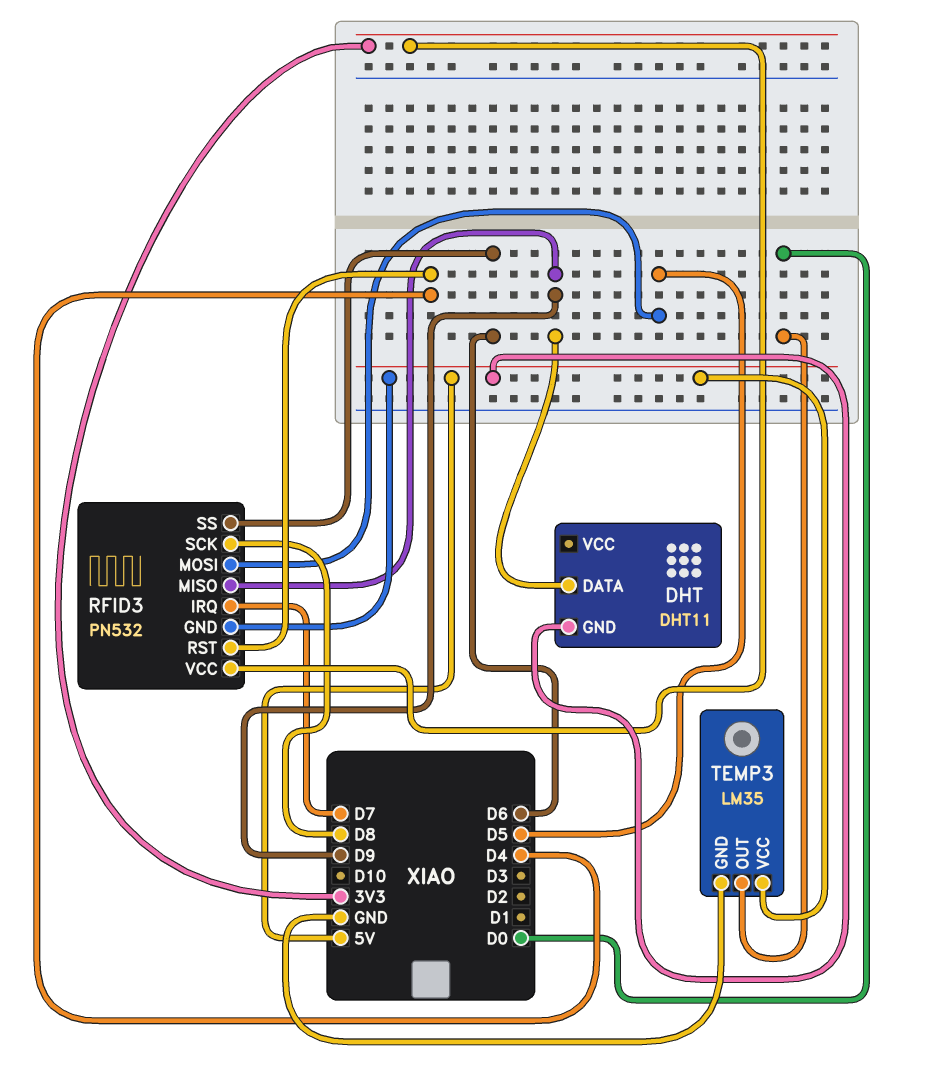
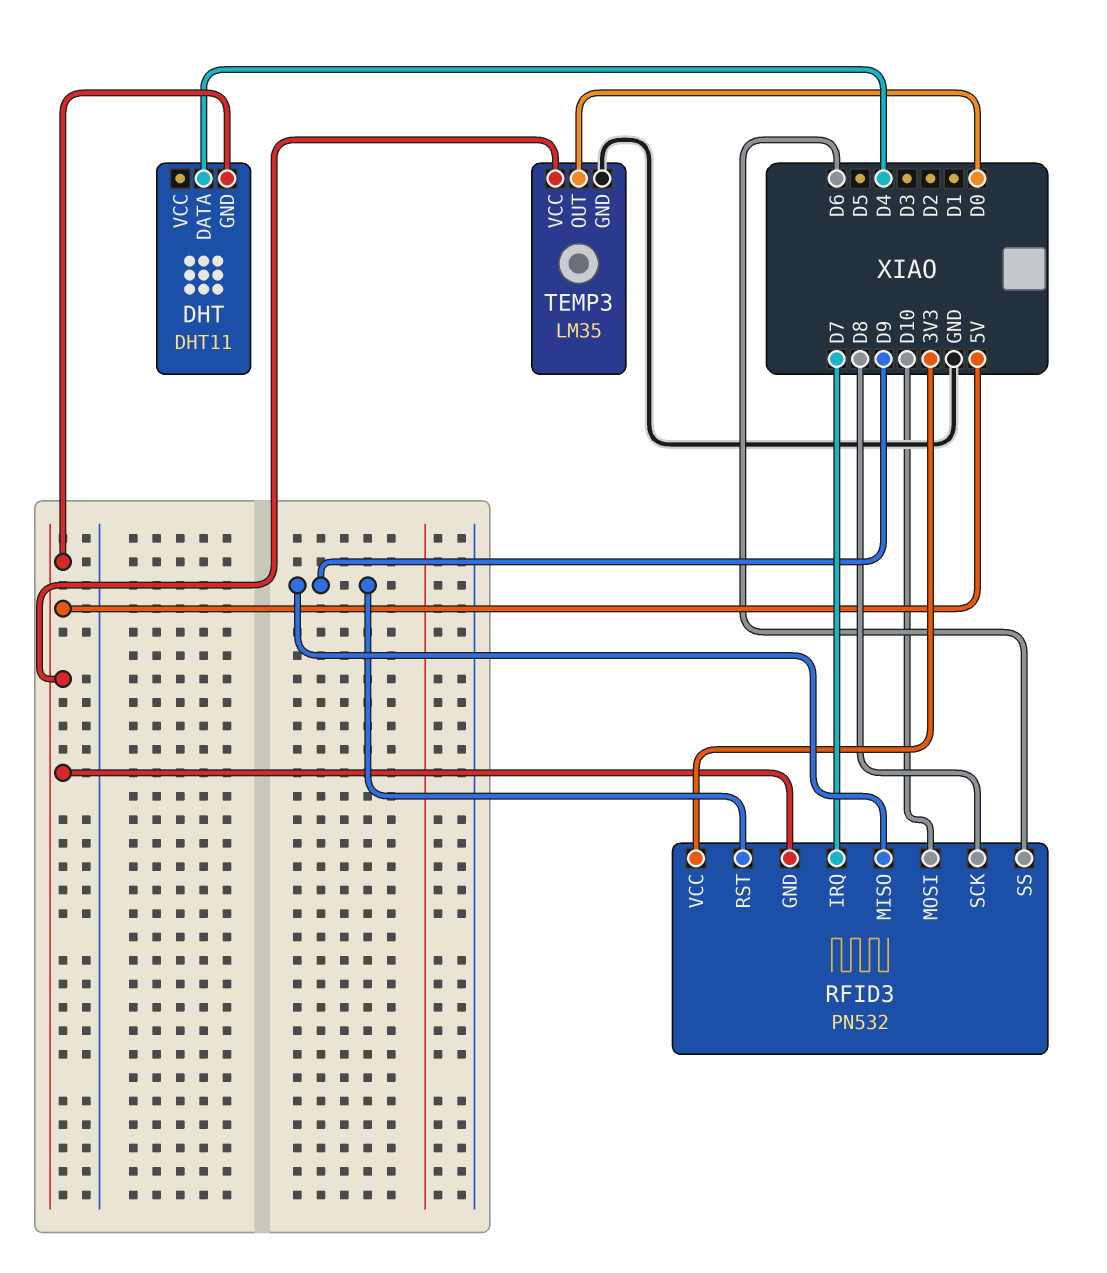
DHT pin DATA: D9 -> D4
RFID3 pin MOSI: D5 -> D10
RFID3 pin RST: D4 -> D9

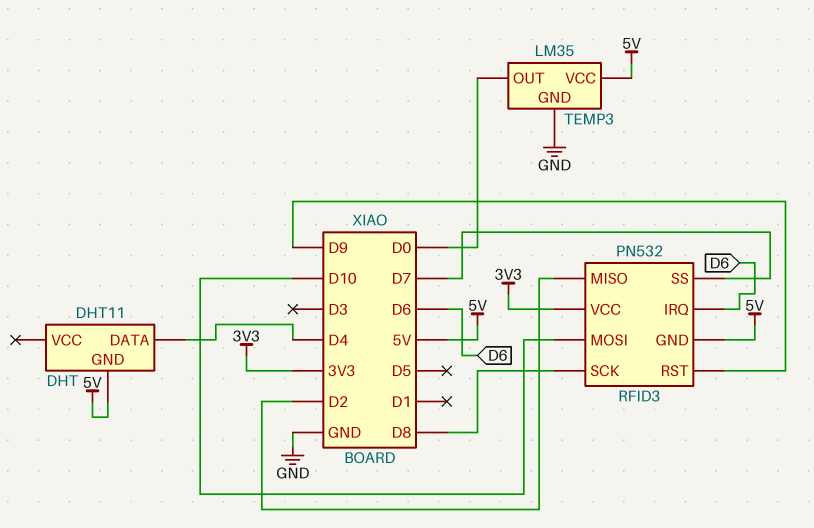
RFID3 pin IRQ: D7 -> D6
RFID3 pin MISO: D9 -> D2
RFID3 pin SS: D6 -> D7

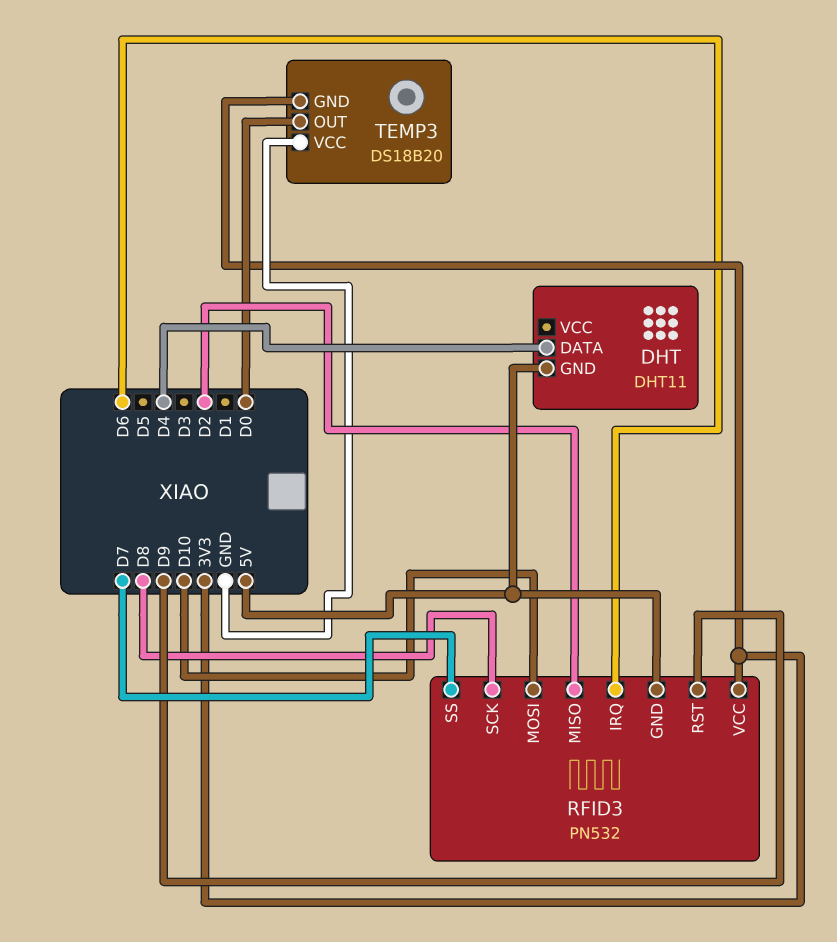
TEMP3: LM35 -> DS18B20
TEMP3 pin GND: GND -> 3V3
TEMP3 pin VCC: 5V -> GND

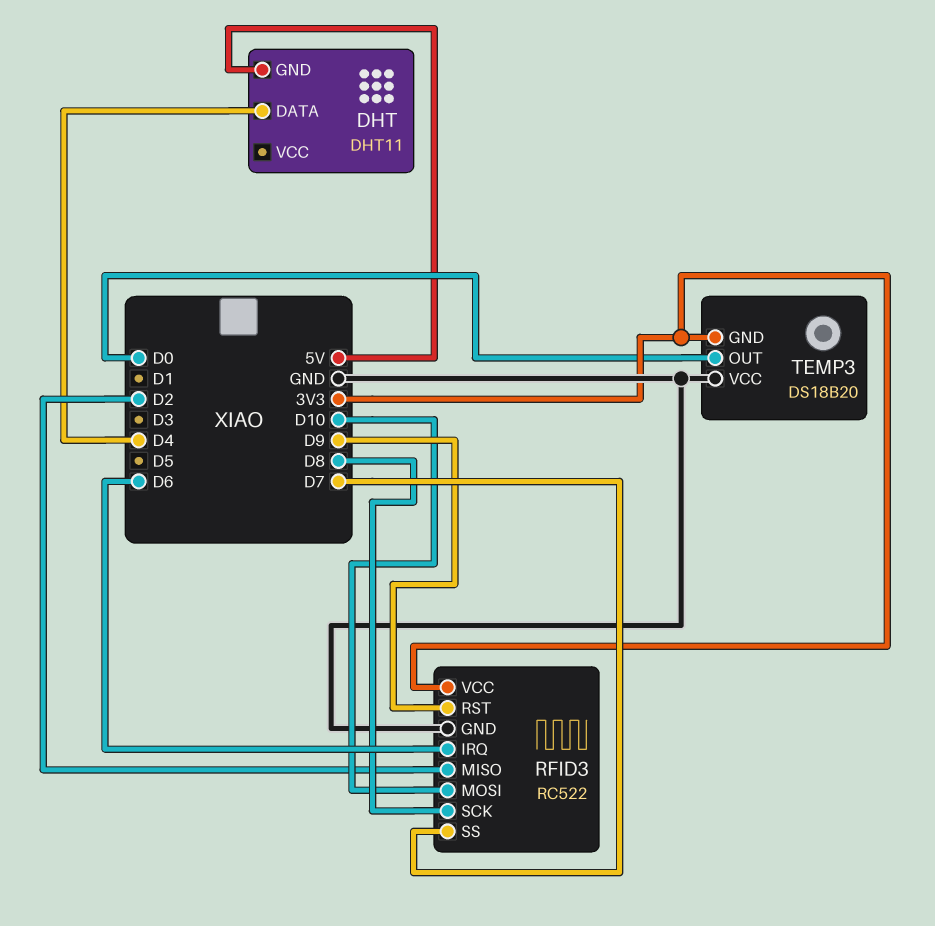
RFID3: PN532 -> RC522
RFID3 pin GND: 5V -> GND

